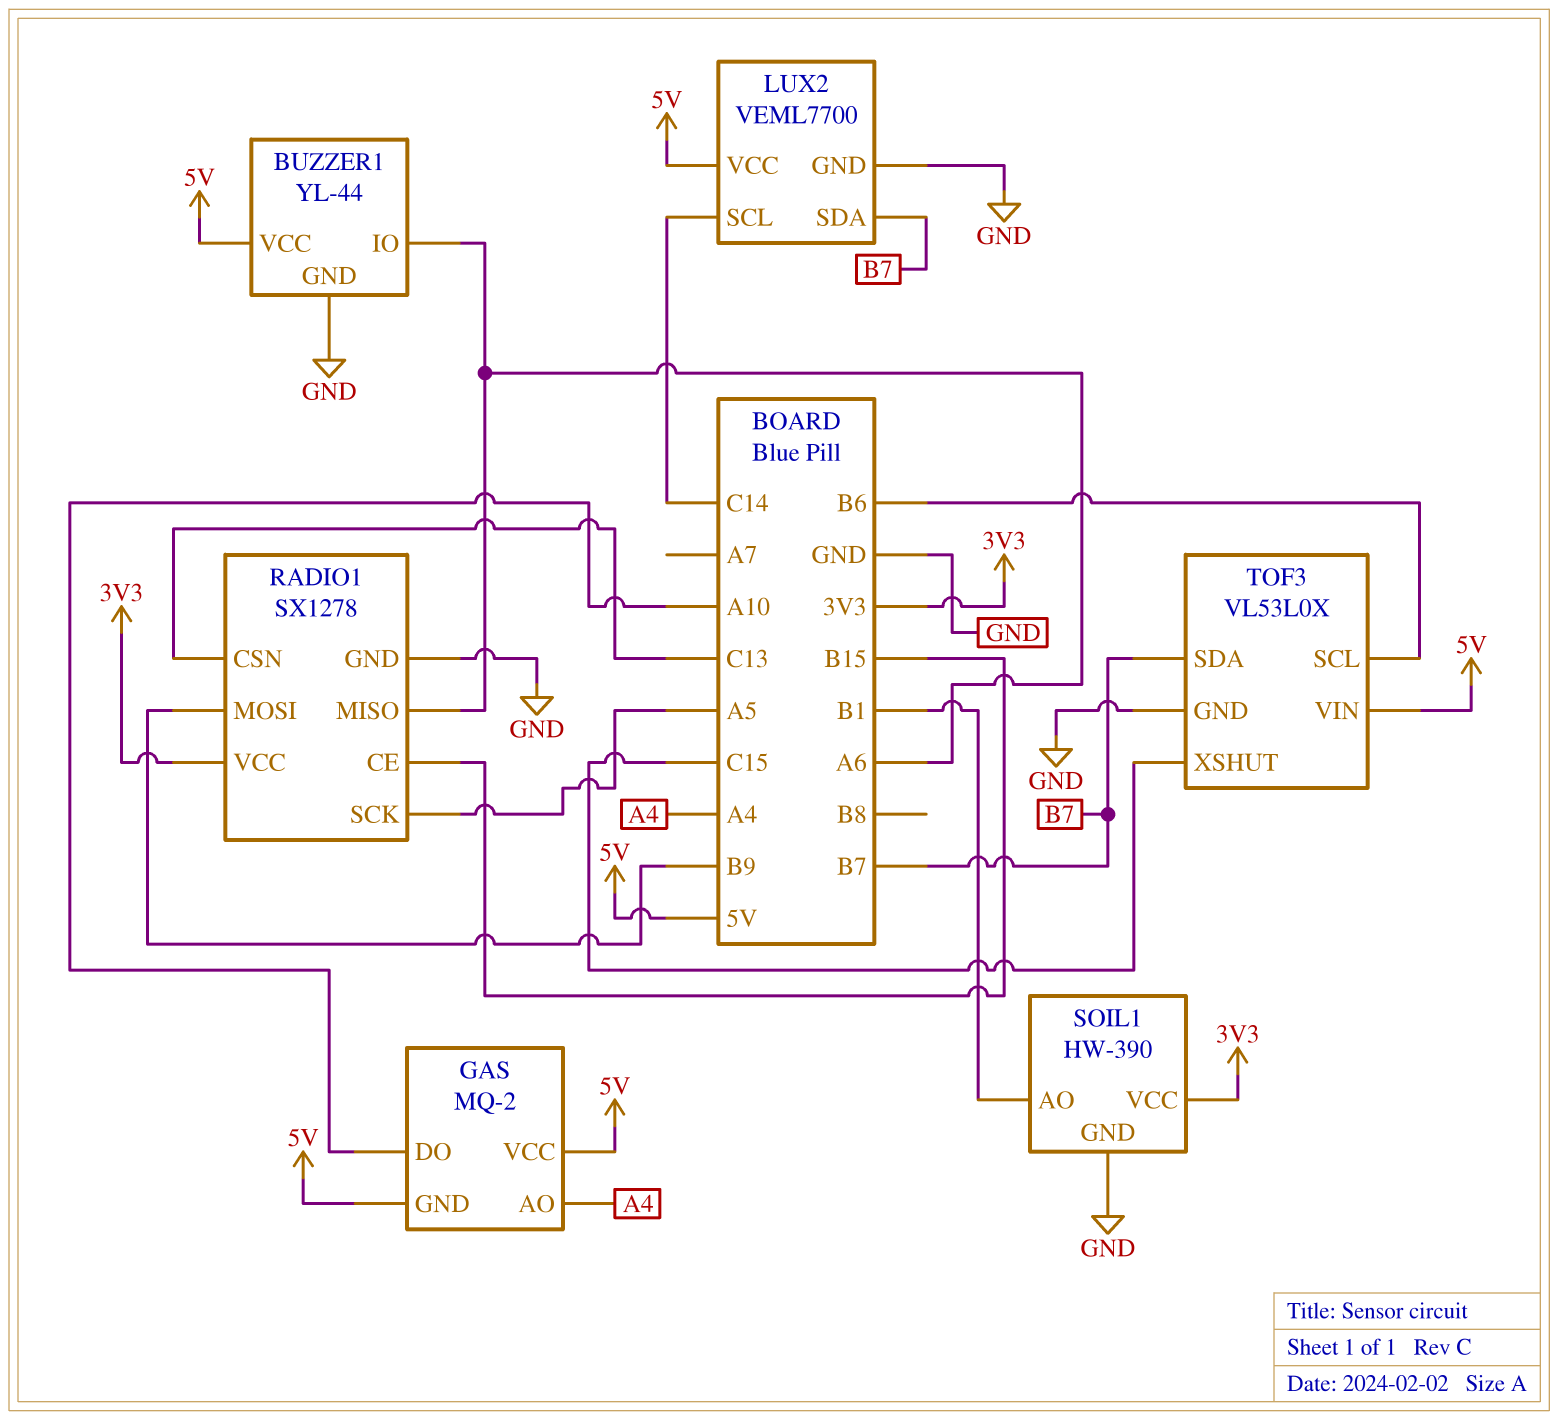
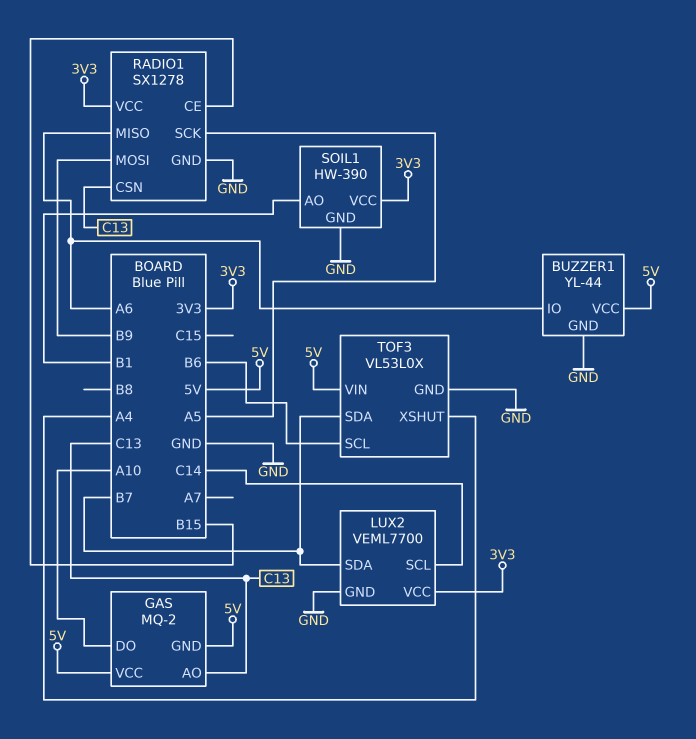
GAS pin AO: A4 -> C13
LUX2 pin VCC: 5V -> 3V3
TOF3 pin XSHUT: C15 -> A4

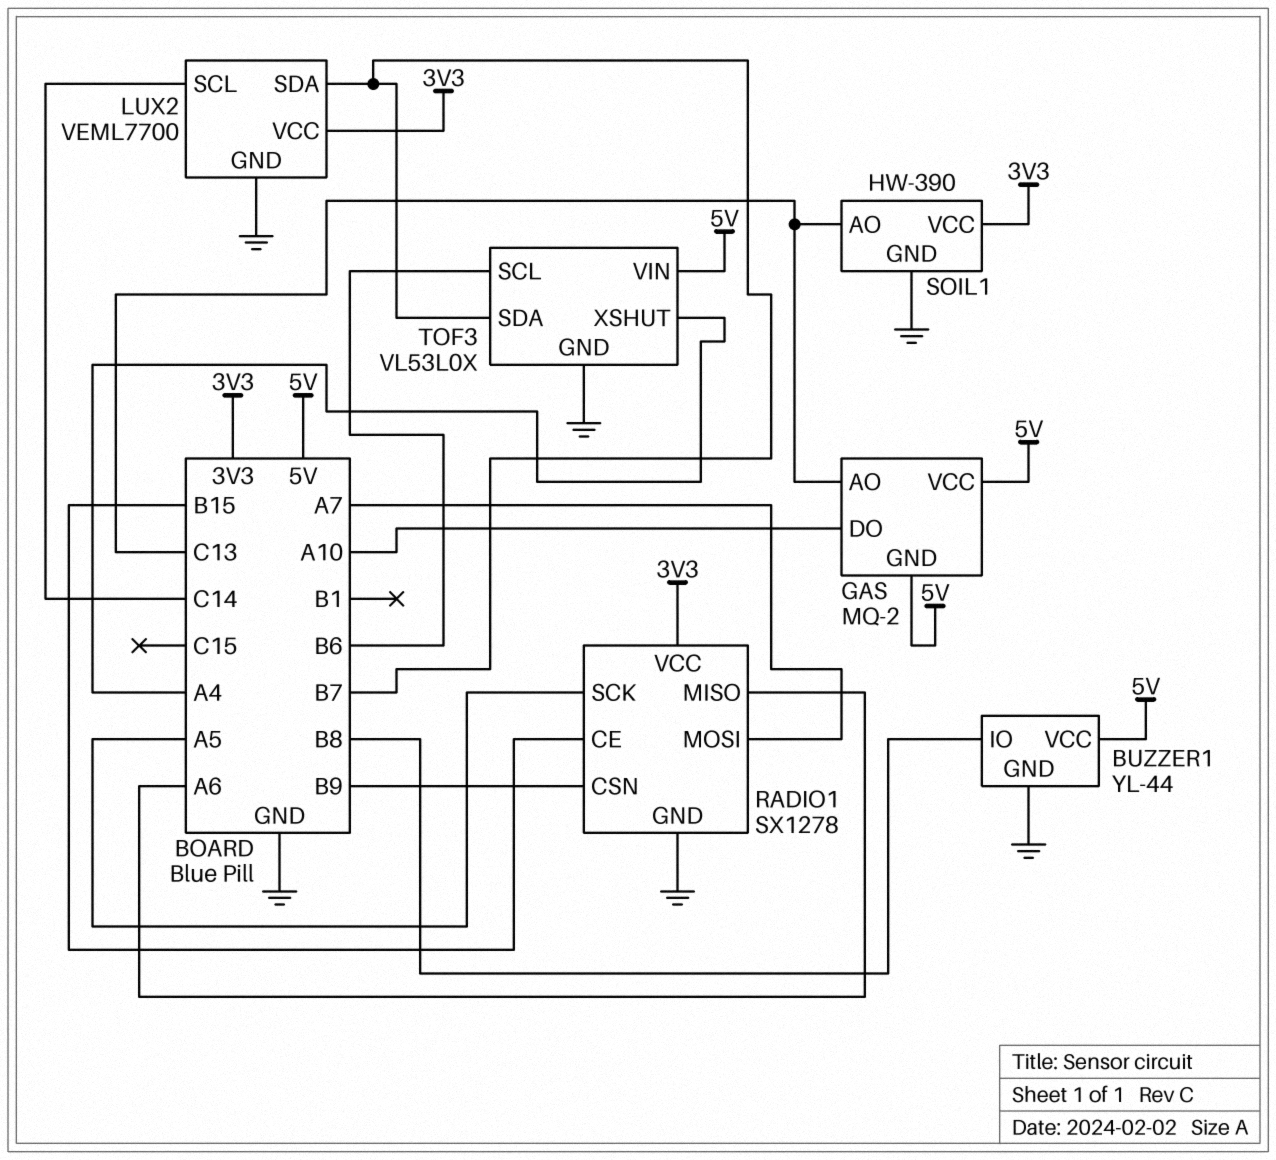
BUZZER1 pin IO: A6 -> B8
RADIO1 pin CSN: C13 -> B9
RADIO1 pin MOSI: B9 -> A7
SOIL1 pin AO: B1 -> C13

